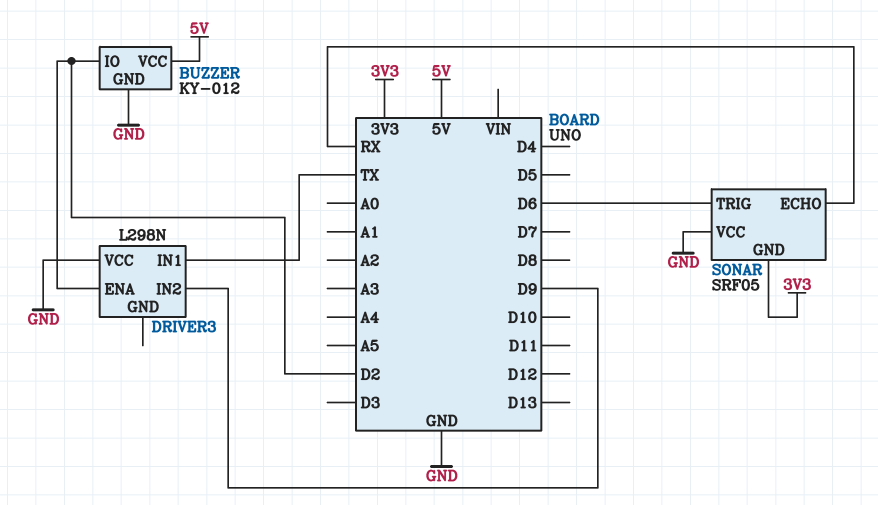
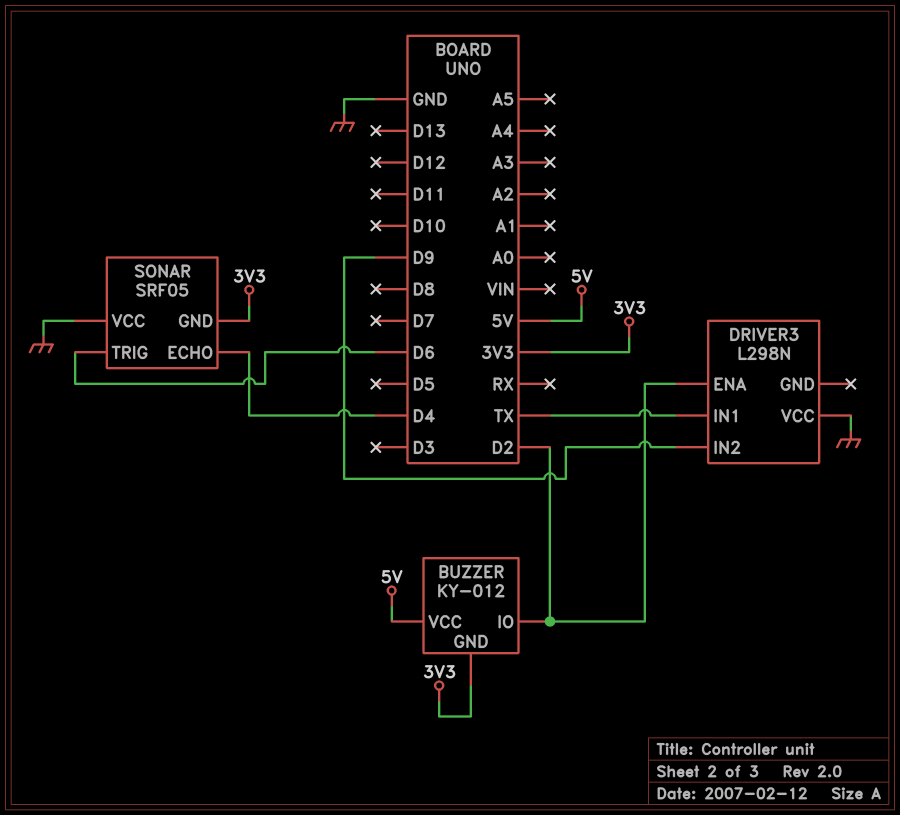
BUZZER pin GND: GND -> 3V3
SONAR pin ECHO: RX -> D4

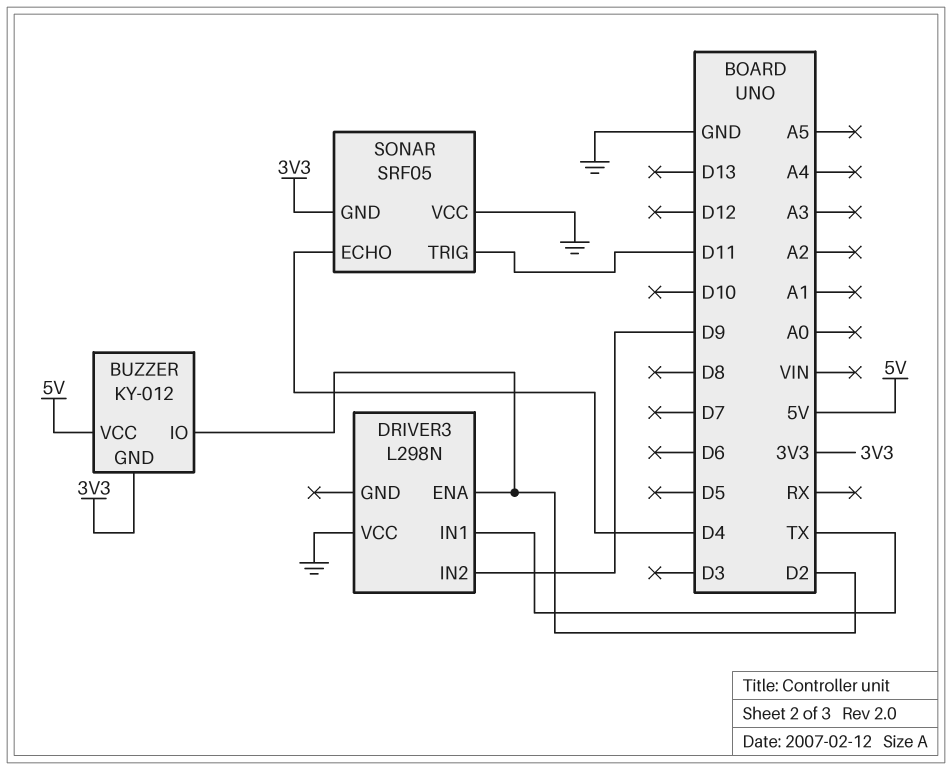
SONAR pin TRIG: D6 -> D11

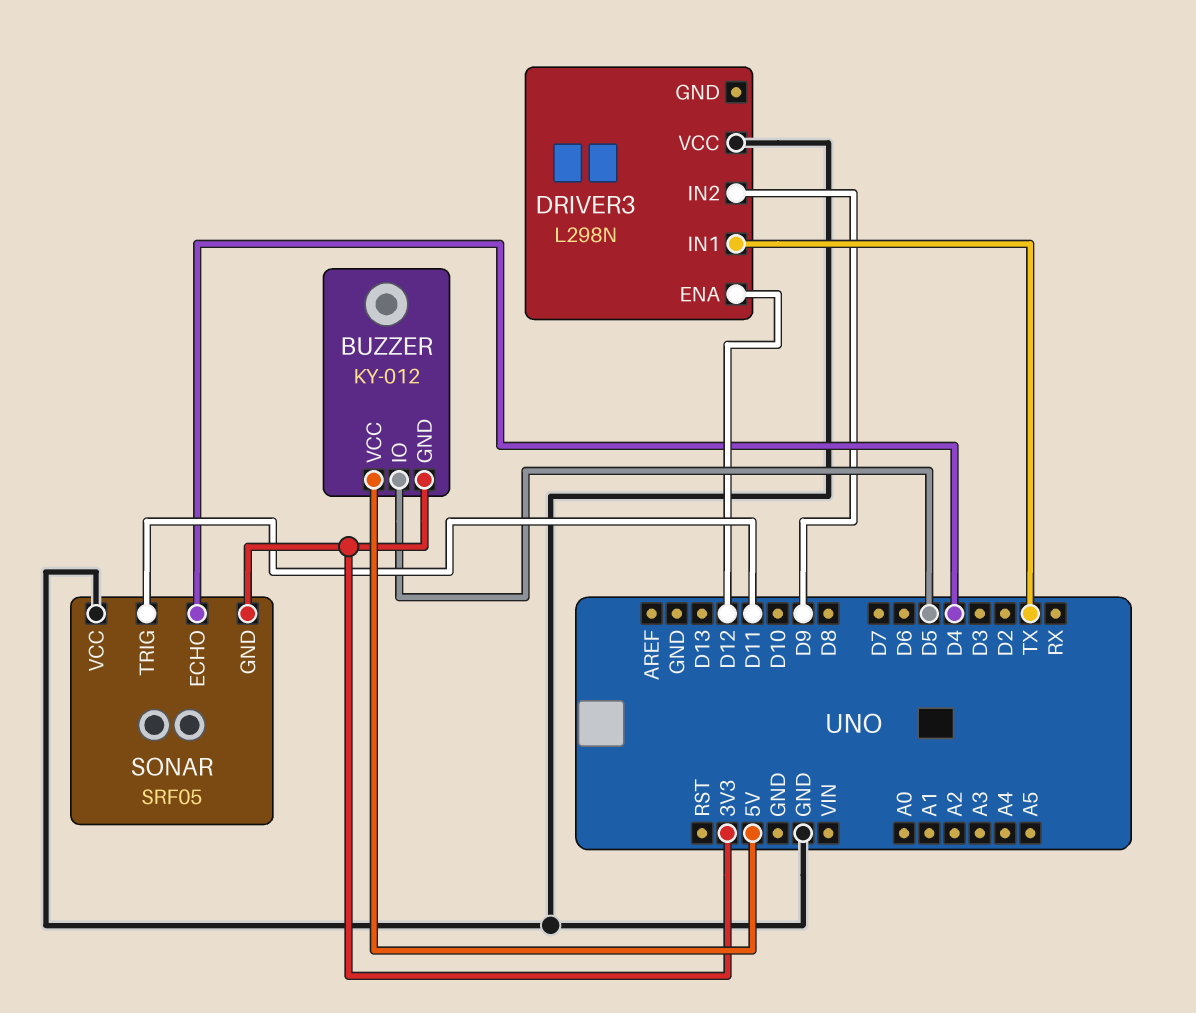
BUZZER pin IO: D2 -> D5
DRIVER3 pin ENA: D2 -> D12

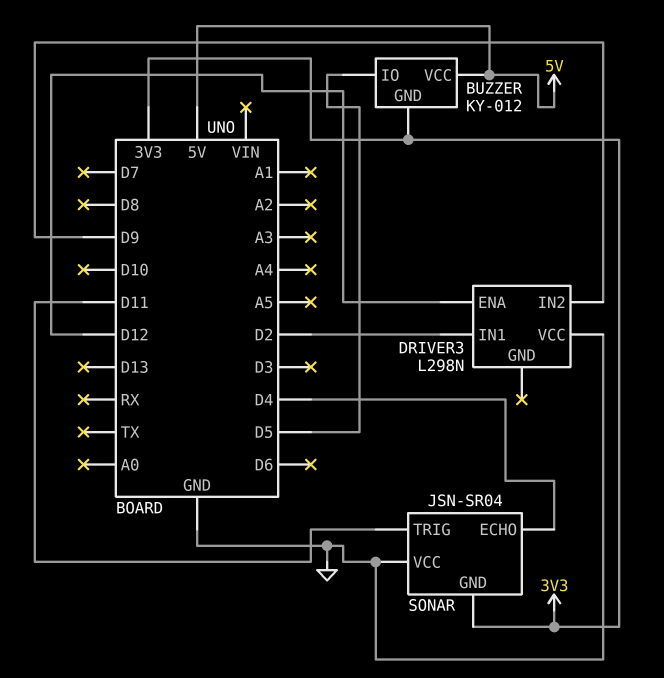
DRIVER3 pin IN1: TX -> D2
SONAR: SRF05 -> JSN-SR04

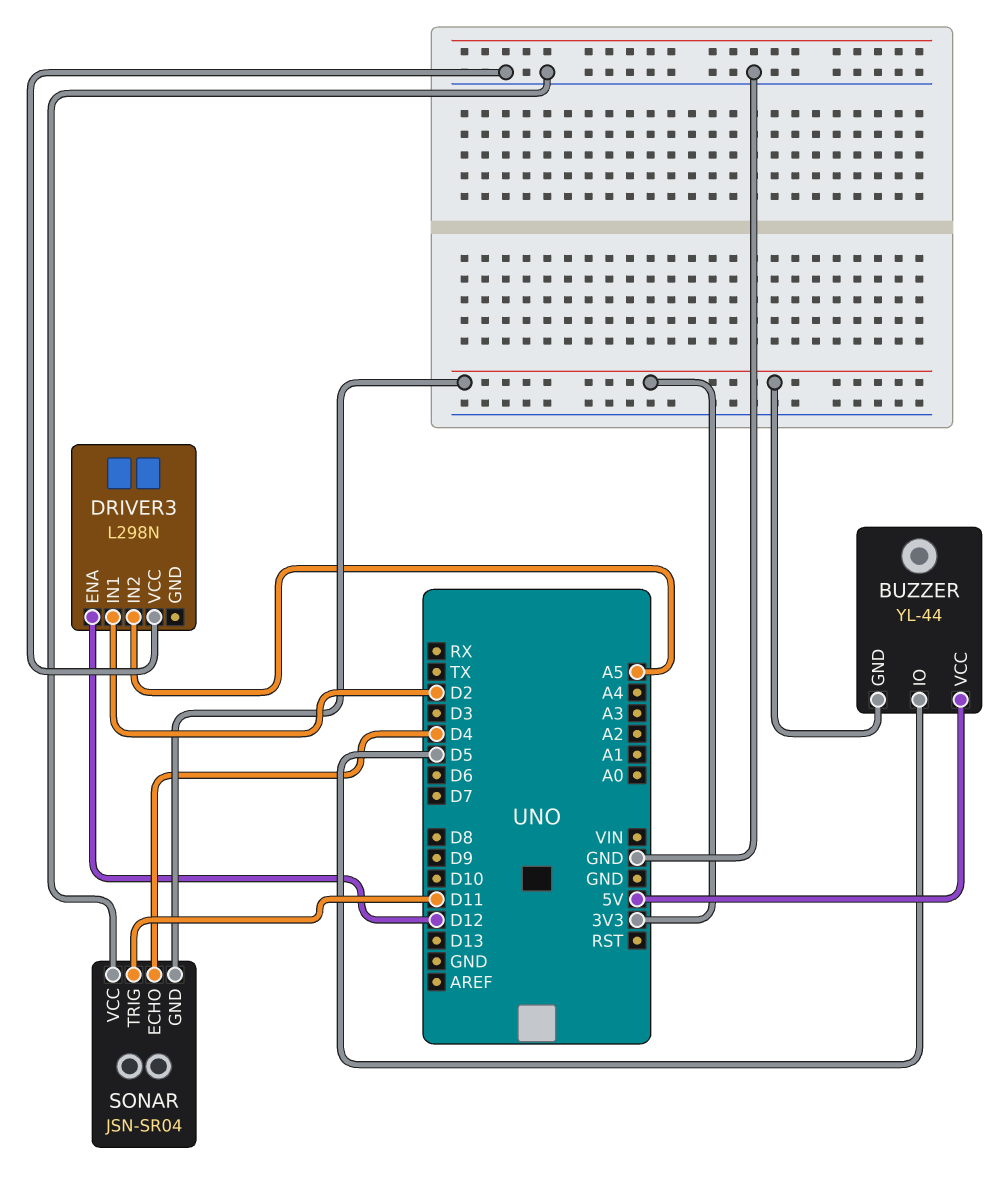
BUZZER: KY-012 -> YL-44
DRIVER3 pin IN2: D9 -> A5

